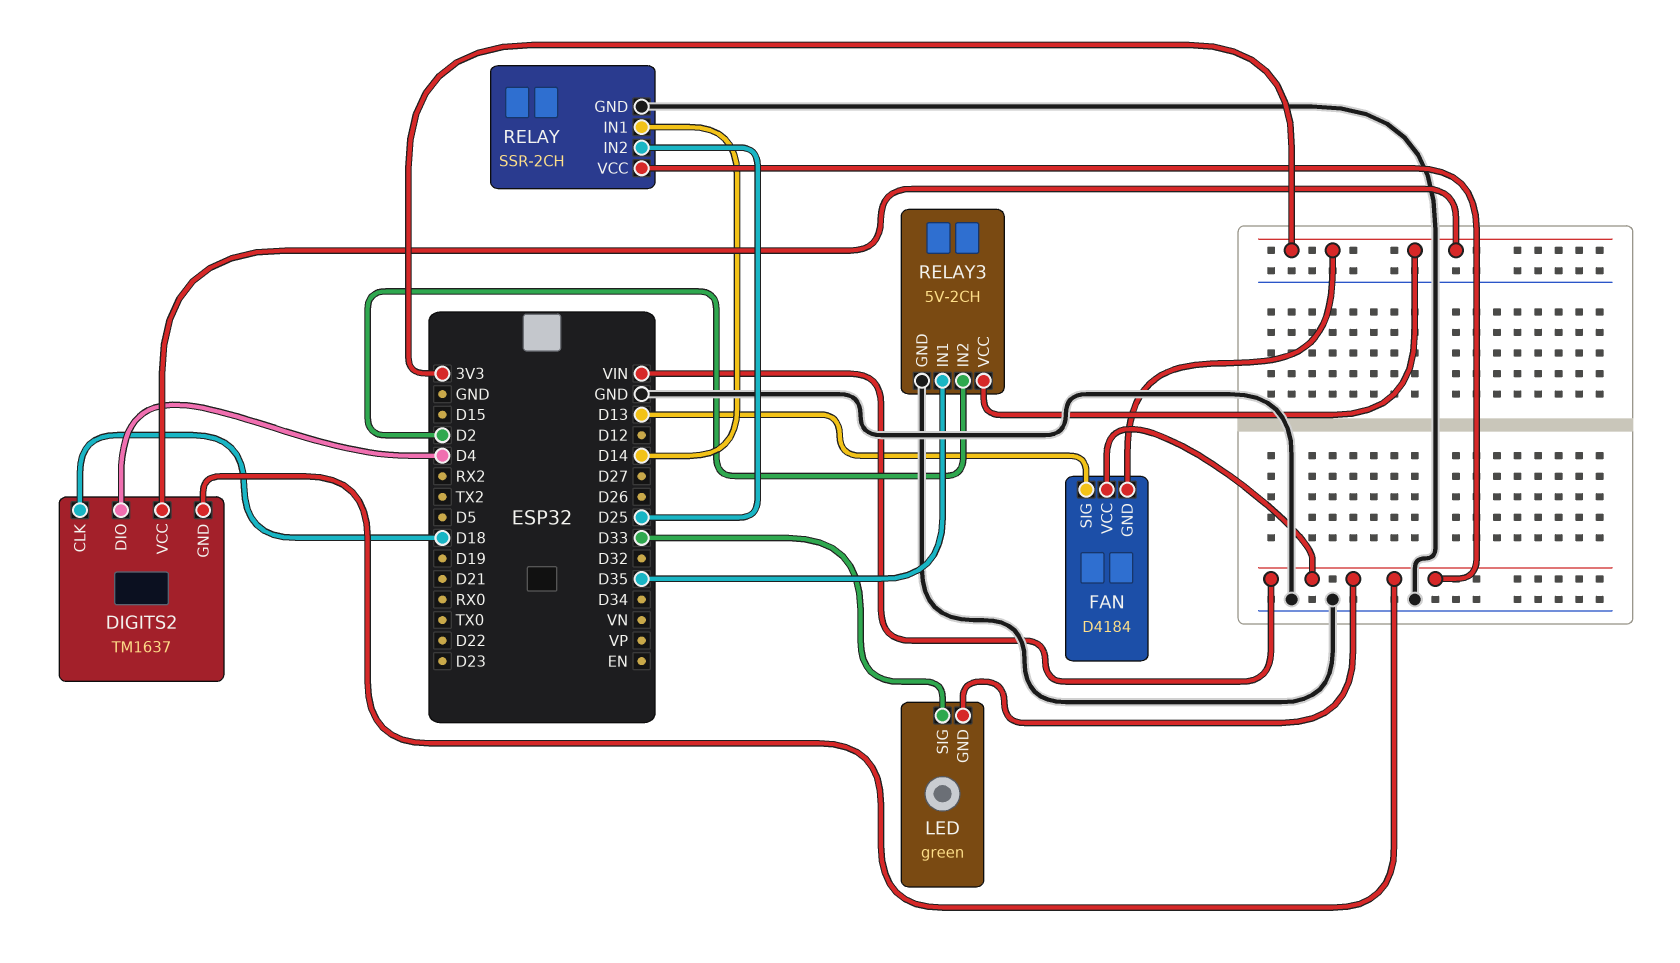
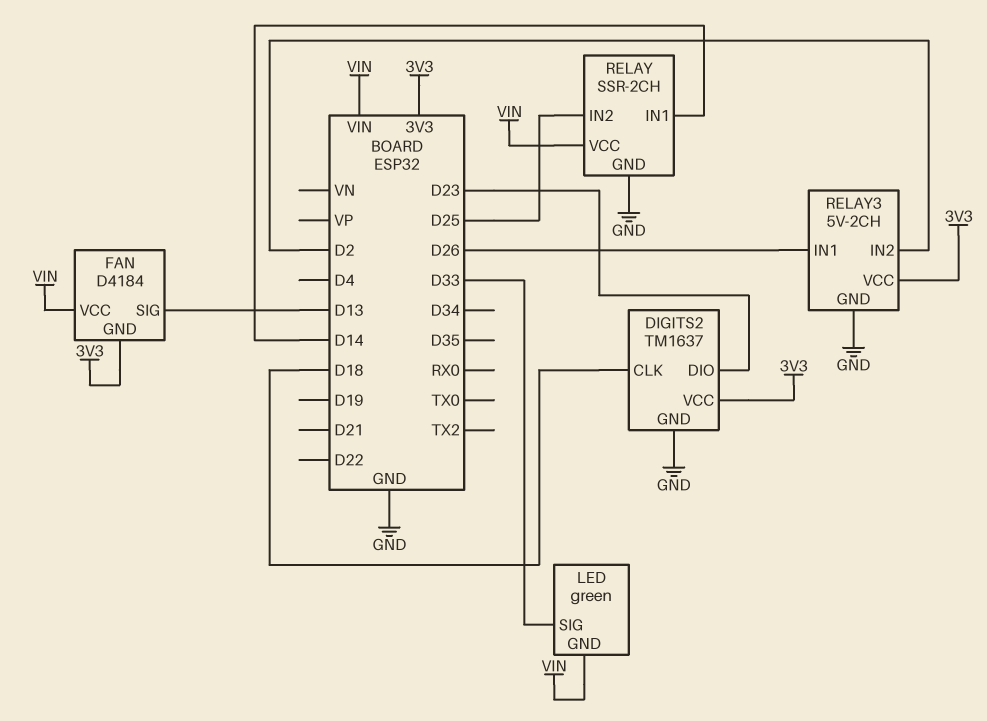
DIGITS2 pin DIO: D4 -> D23
DIGITS2 pin GND: VIN -> GND
RELAY3 pin IN1: D35 -> D26

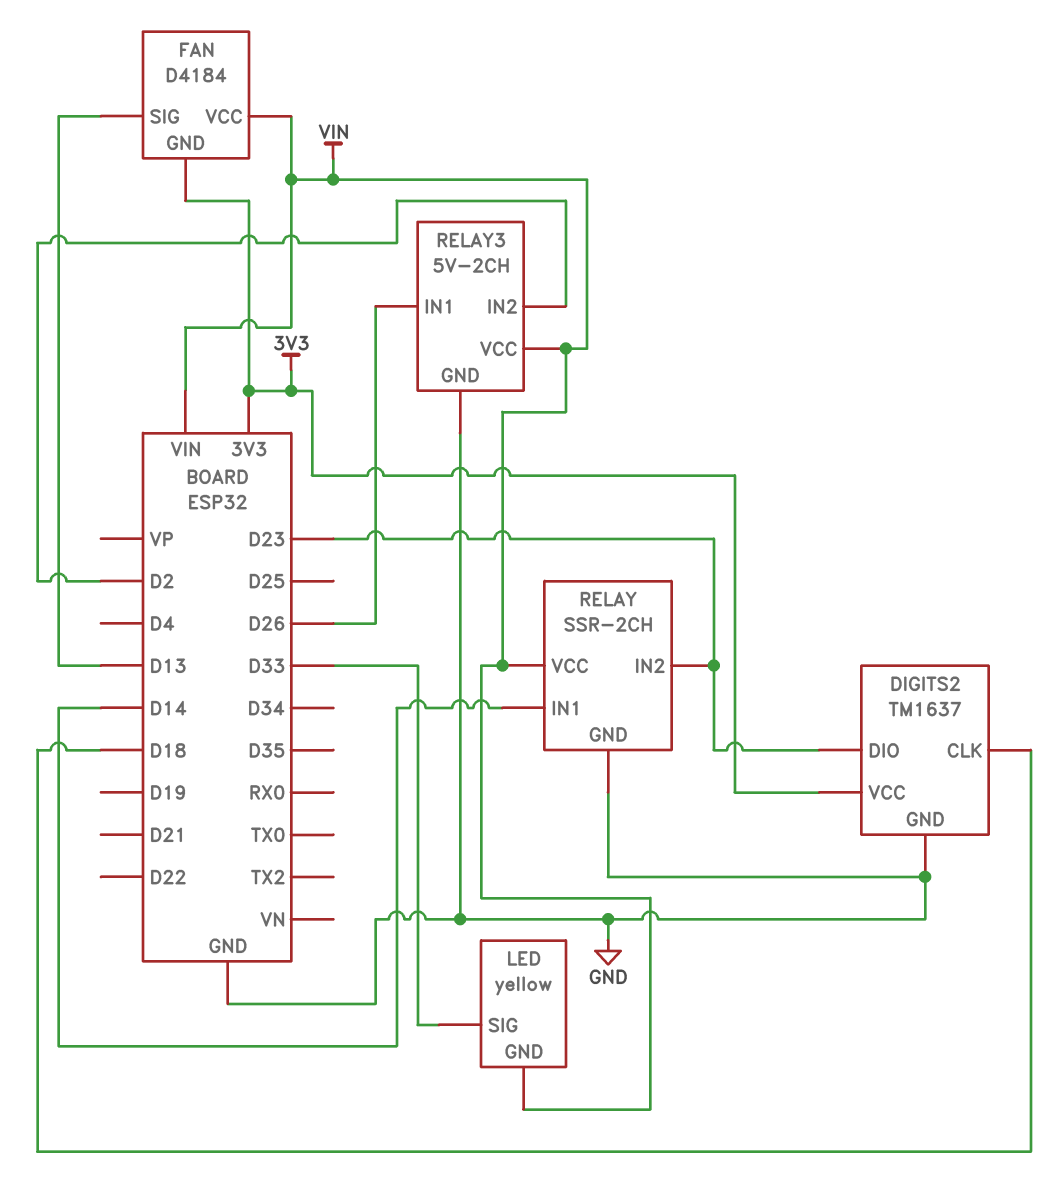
LED: green -> yellow
RELAY pin IN2: D25 -> D23
RELAY3 pin VCC: 3V3 -> VIN

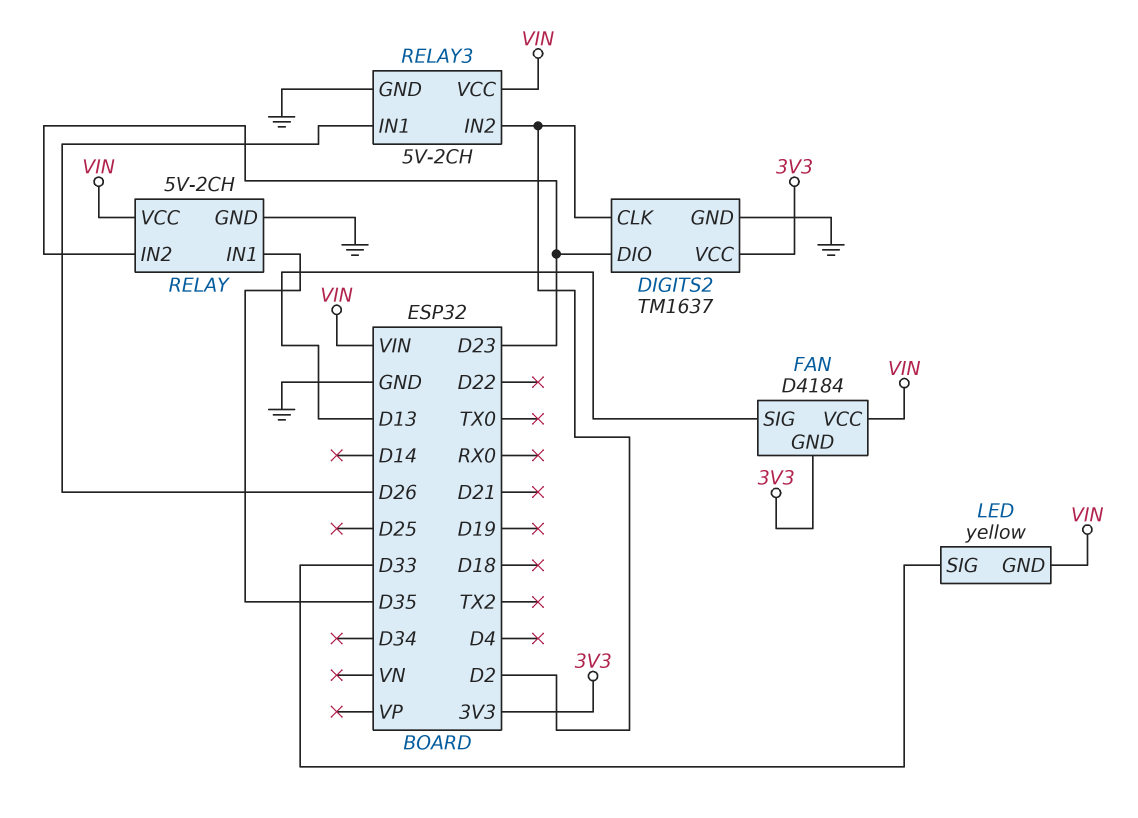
DIGITS2 pin CLK: D18 -> D2
RELAY: SSR-2CH -> 5V-2CH
RELAY pin IN1: D14 -> D35

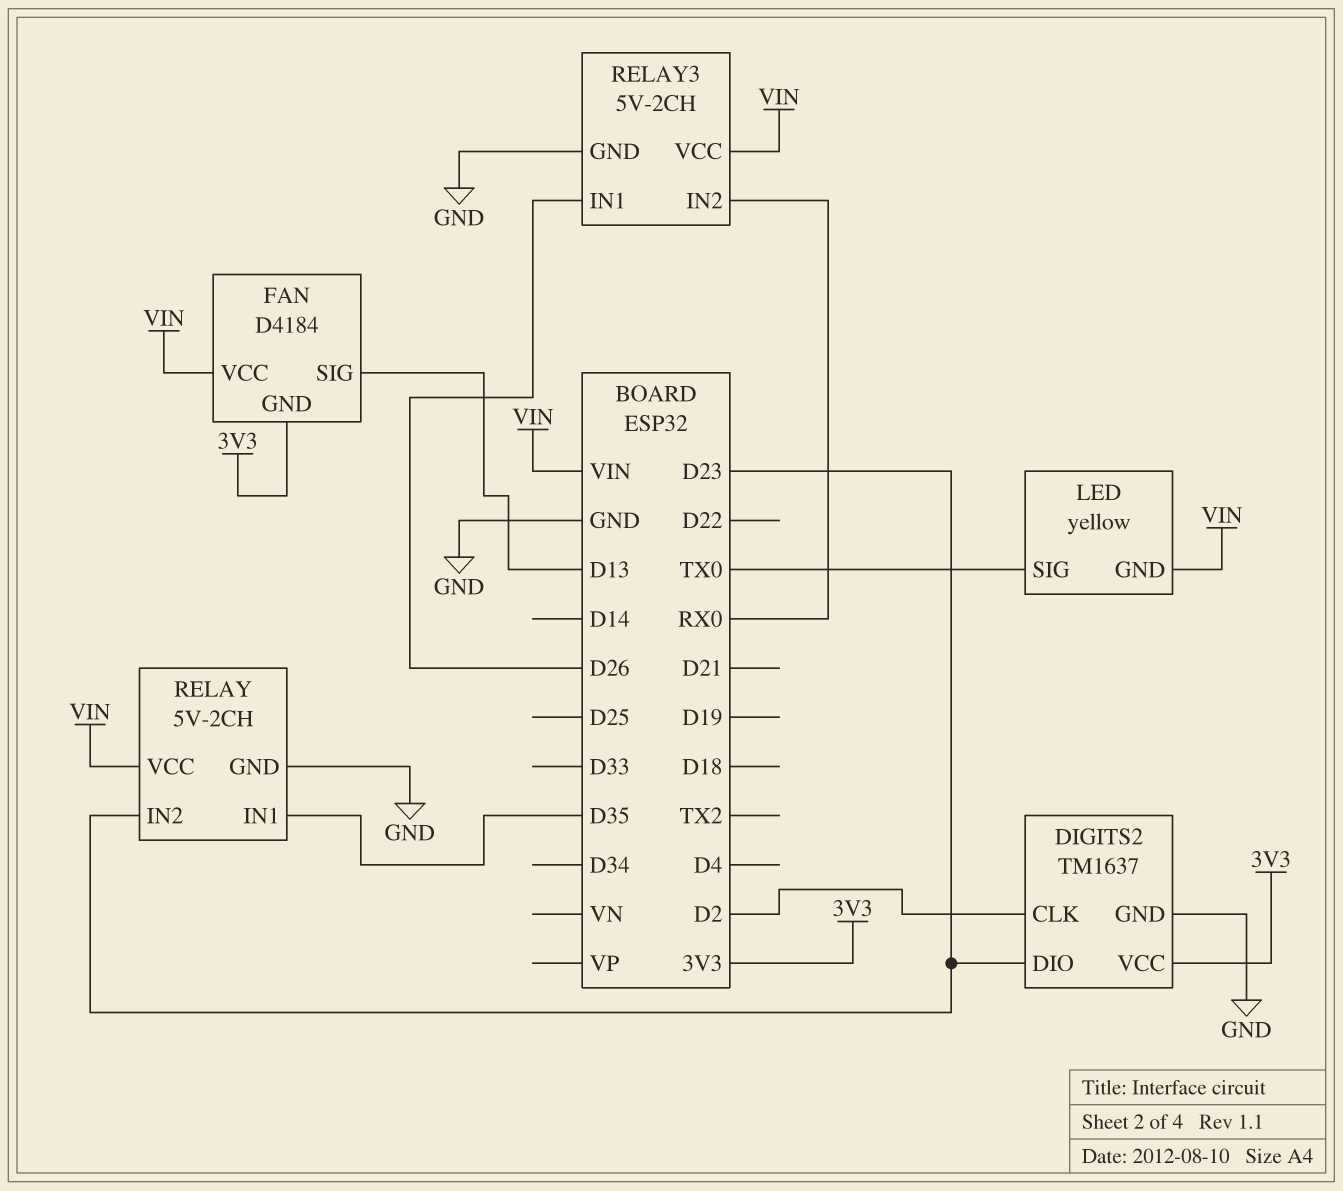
LED pin SIG: D33 -> TX0
RELAY3 pin IN2: D2 -> RX0

